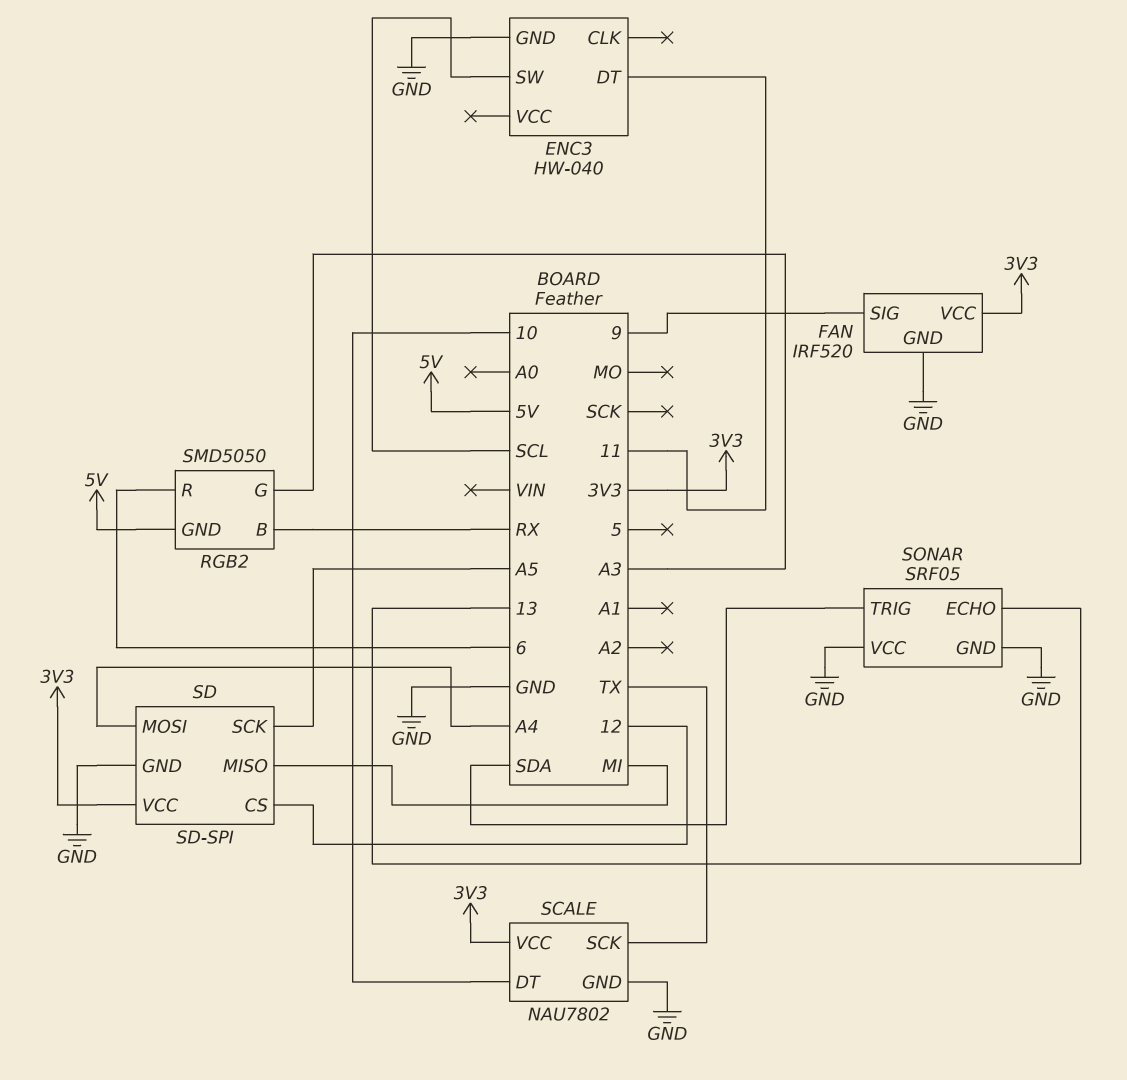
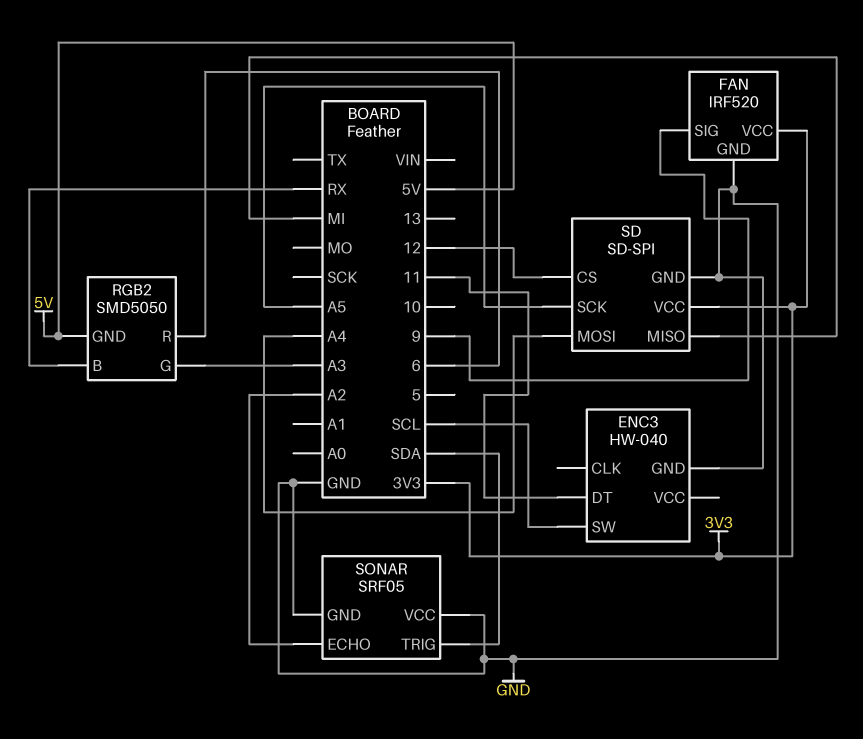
SCALE: NAU7802 -> none
SCALE pin DT: 10 -> none
SCALE pin GND: GND -> none
SCALE pin SCK: TX -> none
SCALE pin VCC: 3V3 -> none
SONAR pin ECHO: 13 -> A2

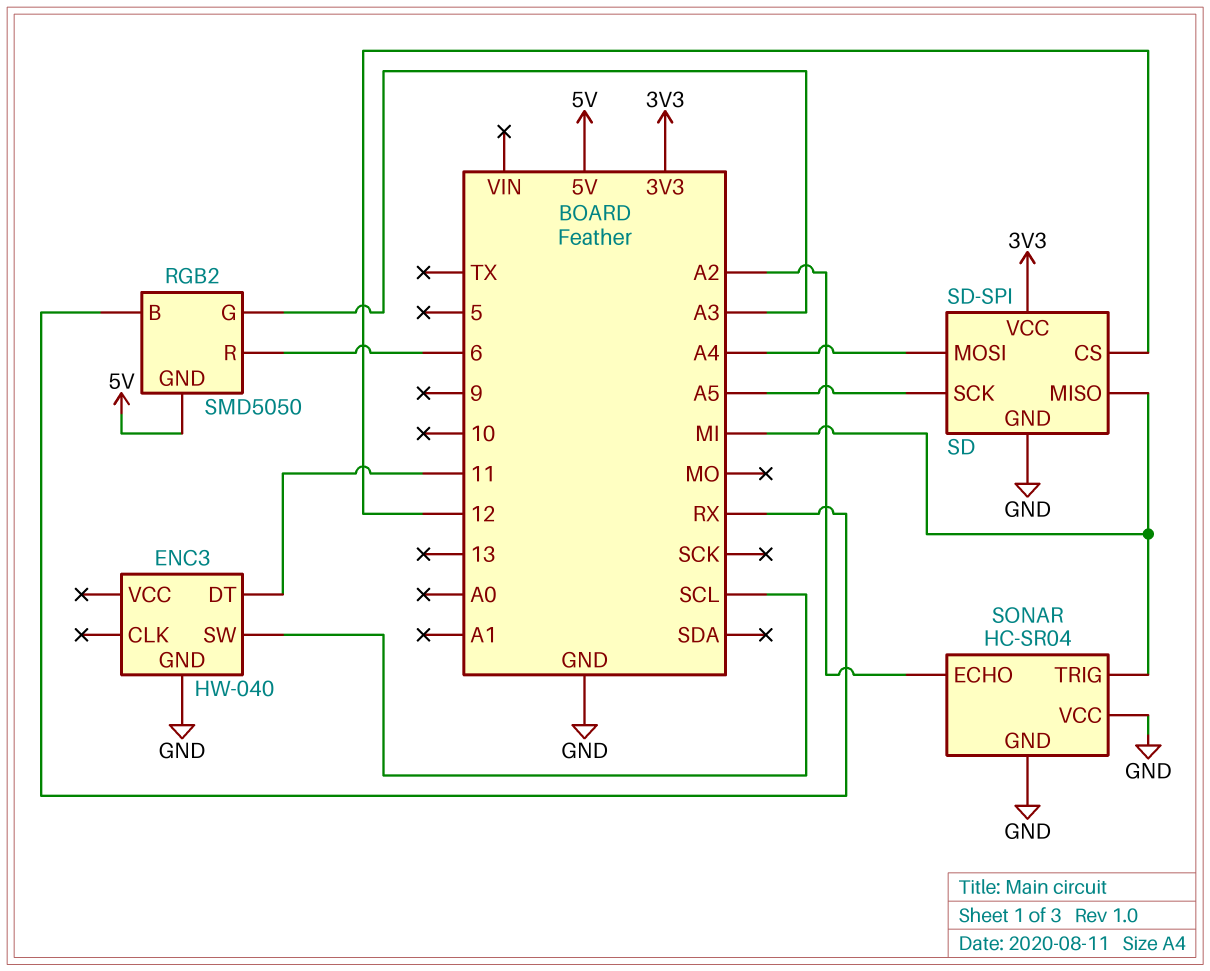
FAN: IRF520 -> none
FAN pin GND: GND -> none
FAN pin SIG: 9 -> none
FAN pin VCC: 3V3 -> none
SONAR: SRF05 -> HC-SR04
SONAR pin TRIG: SDA -> MI

